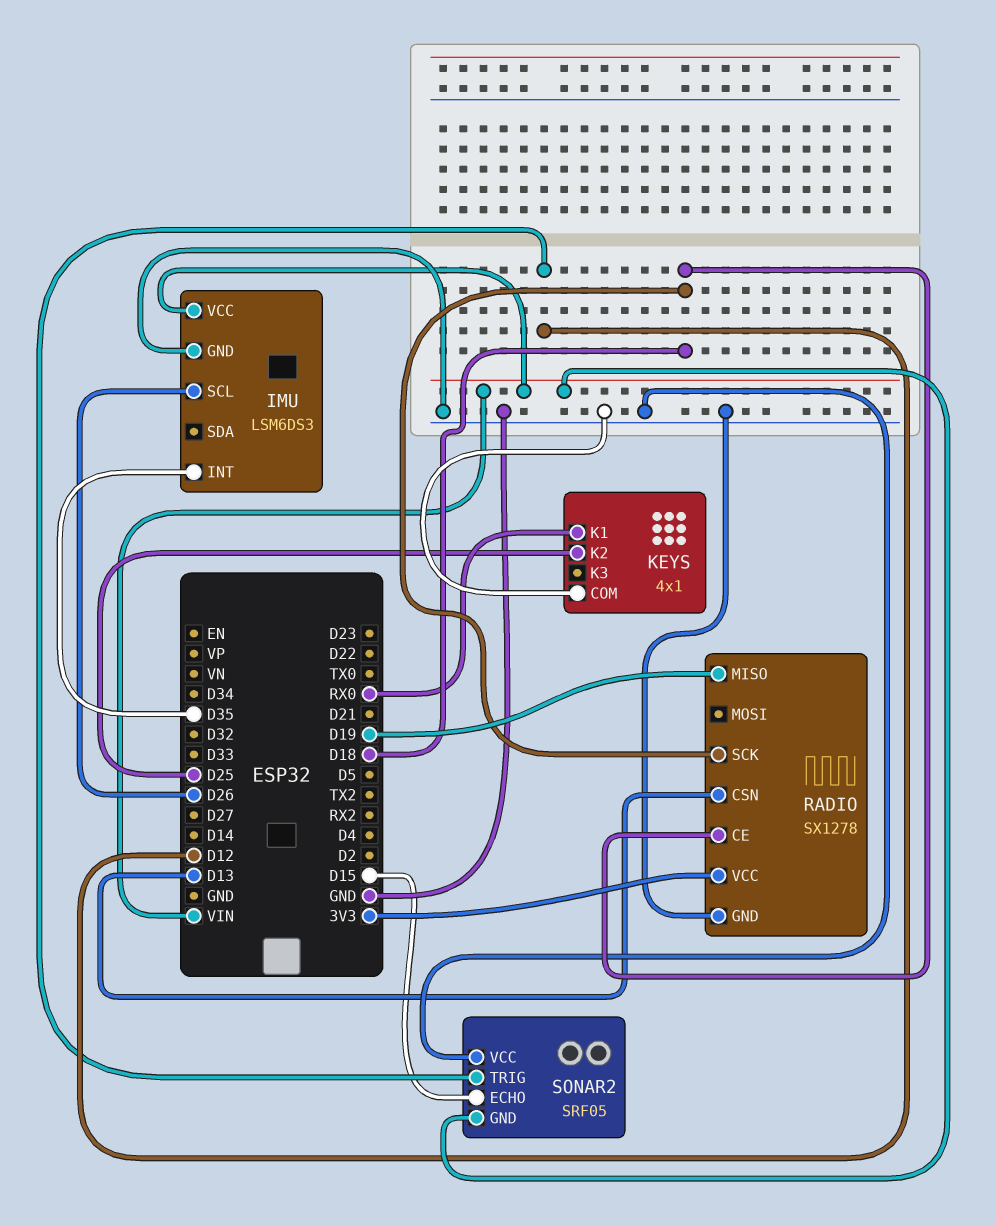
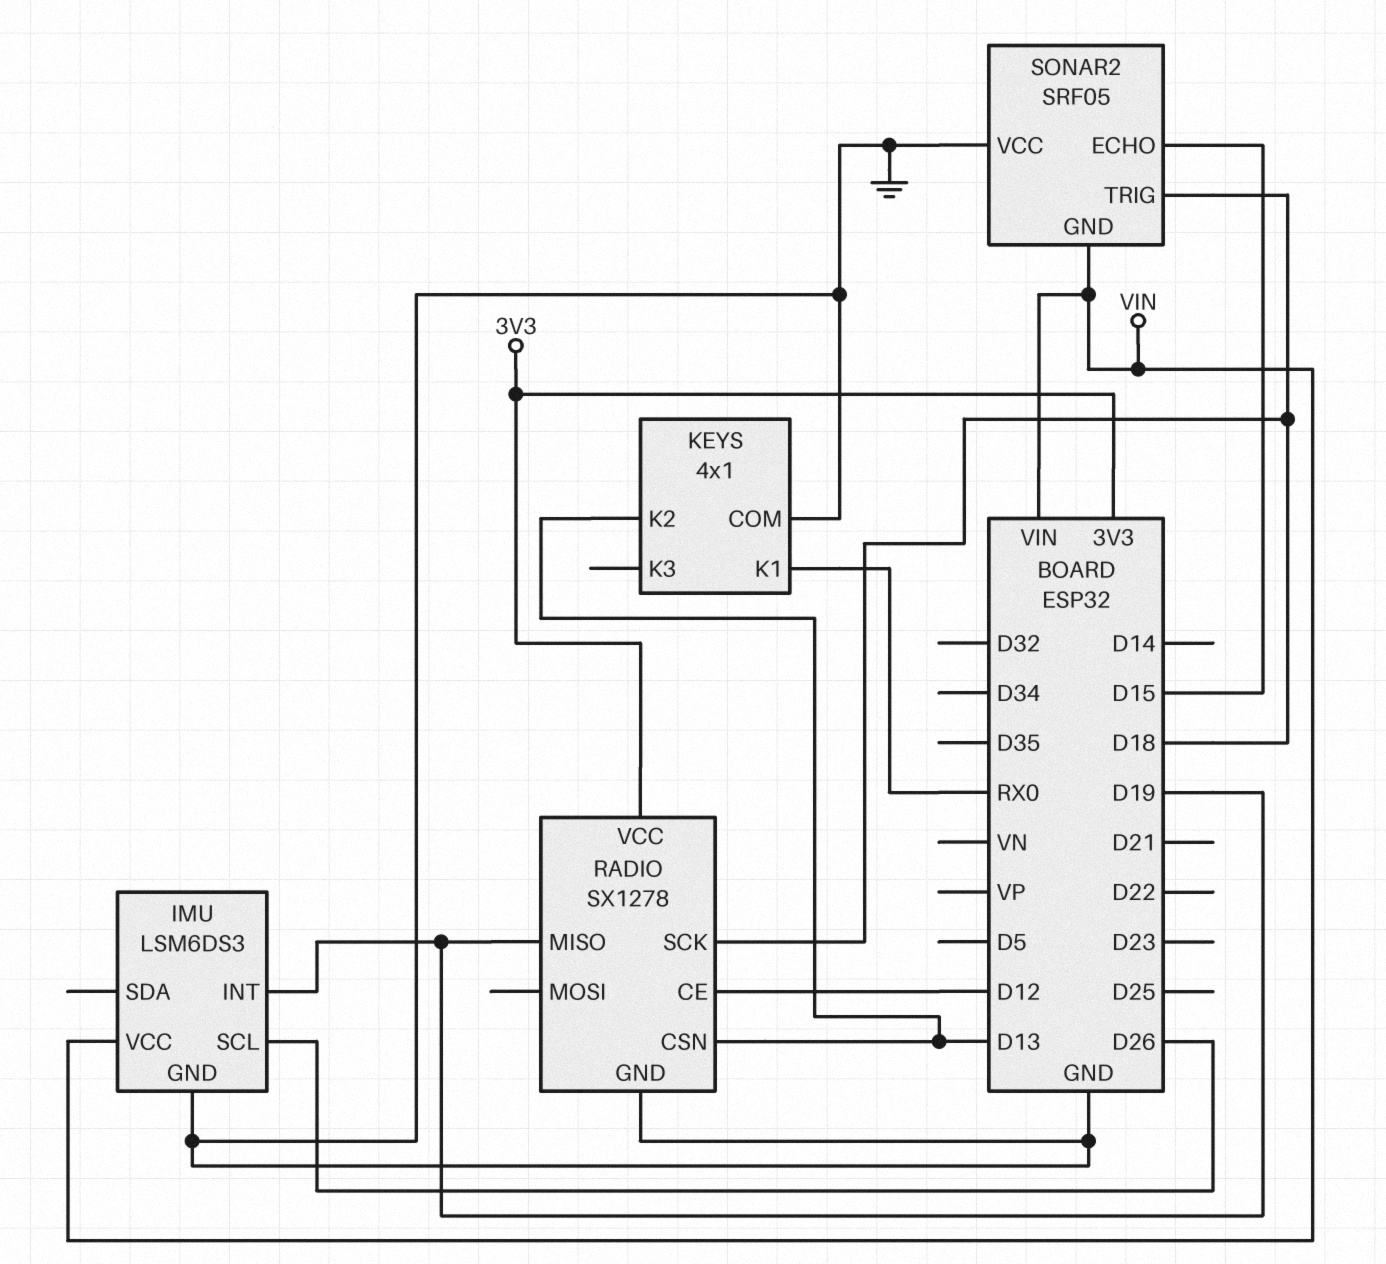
IMU pin INT: D35 -> D19
KEYS pin K2: D25 -> D13
RADIO pin CE: D18 -> D12
SONAR2 pin TRIG: D12 -> D18

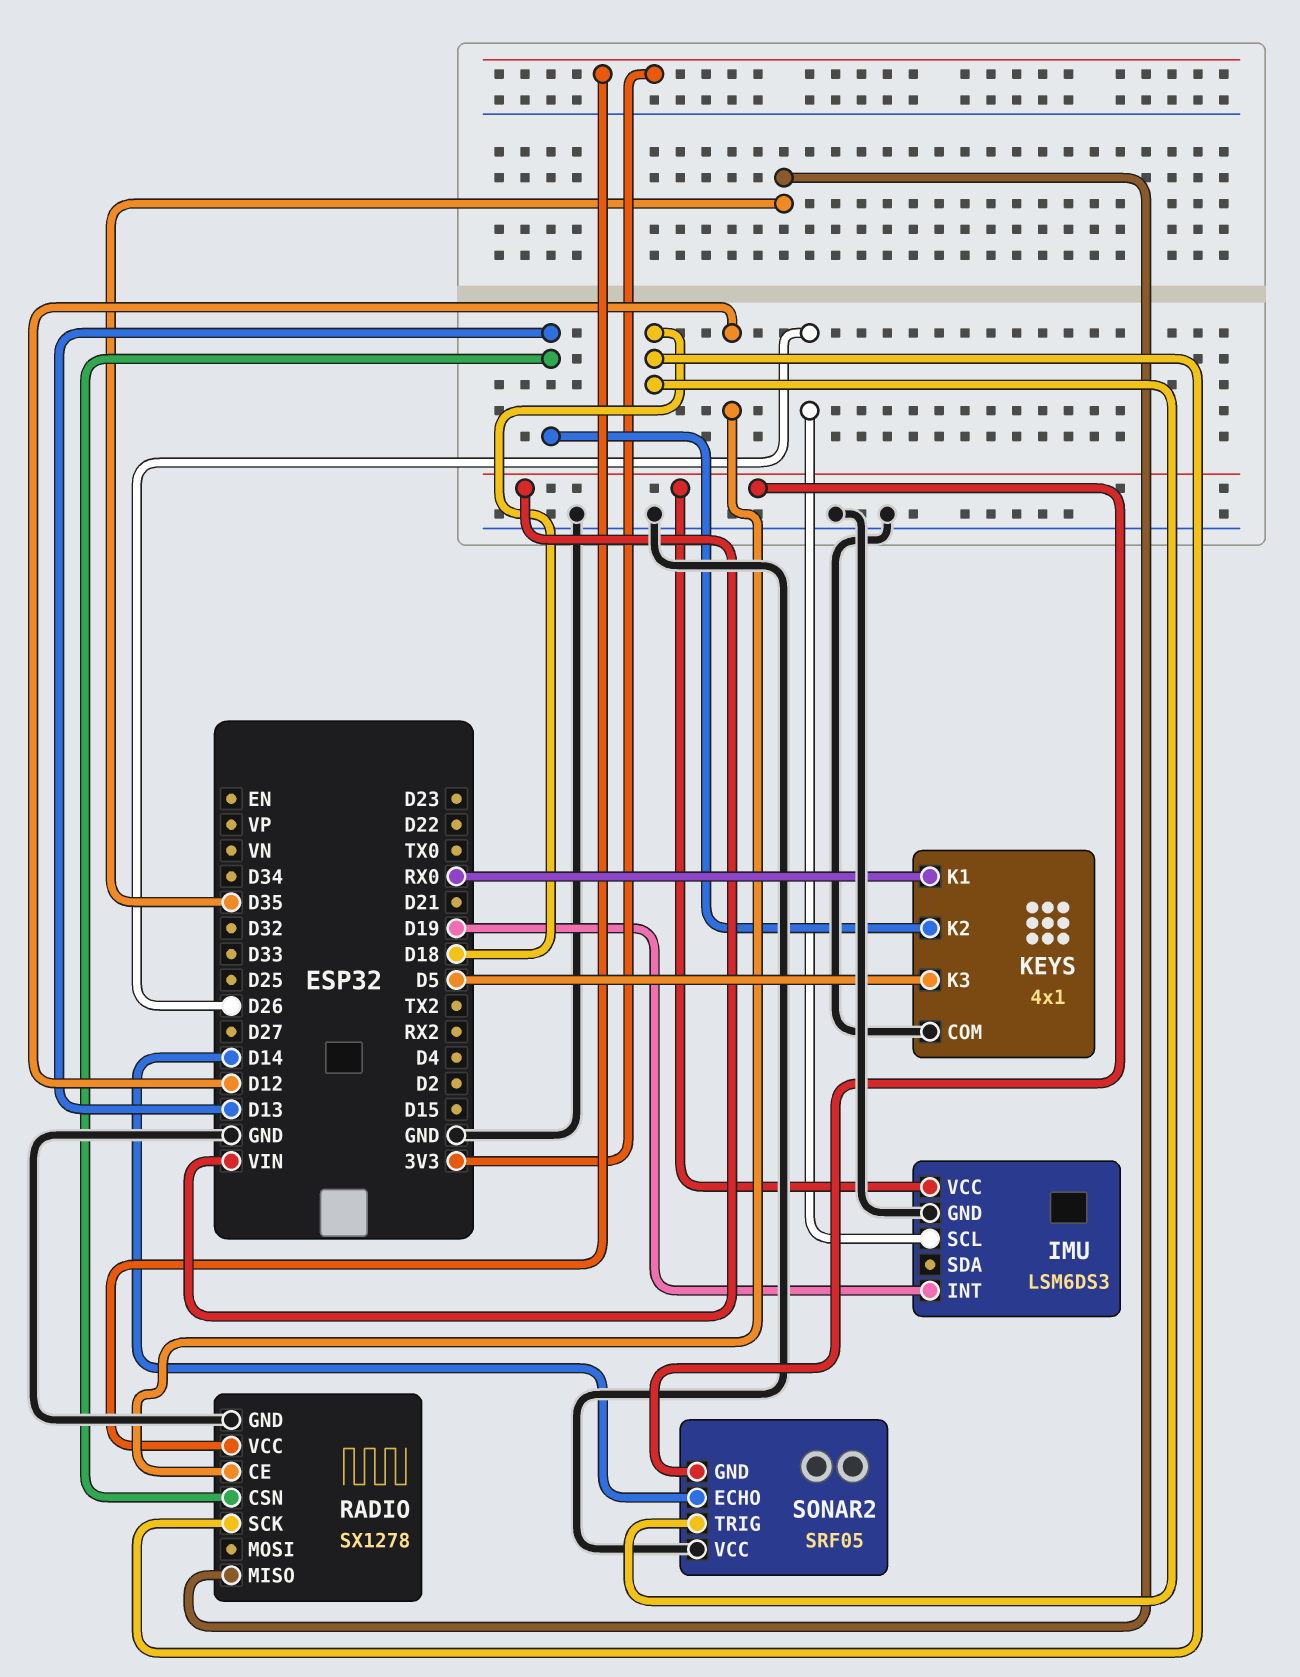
KEYS pin K3: none -> D5
RADIO pin MISO: D19 -> D35
SONAR2 pin ECHO: D15 -> D14

